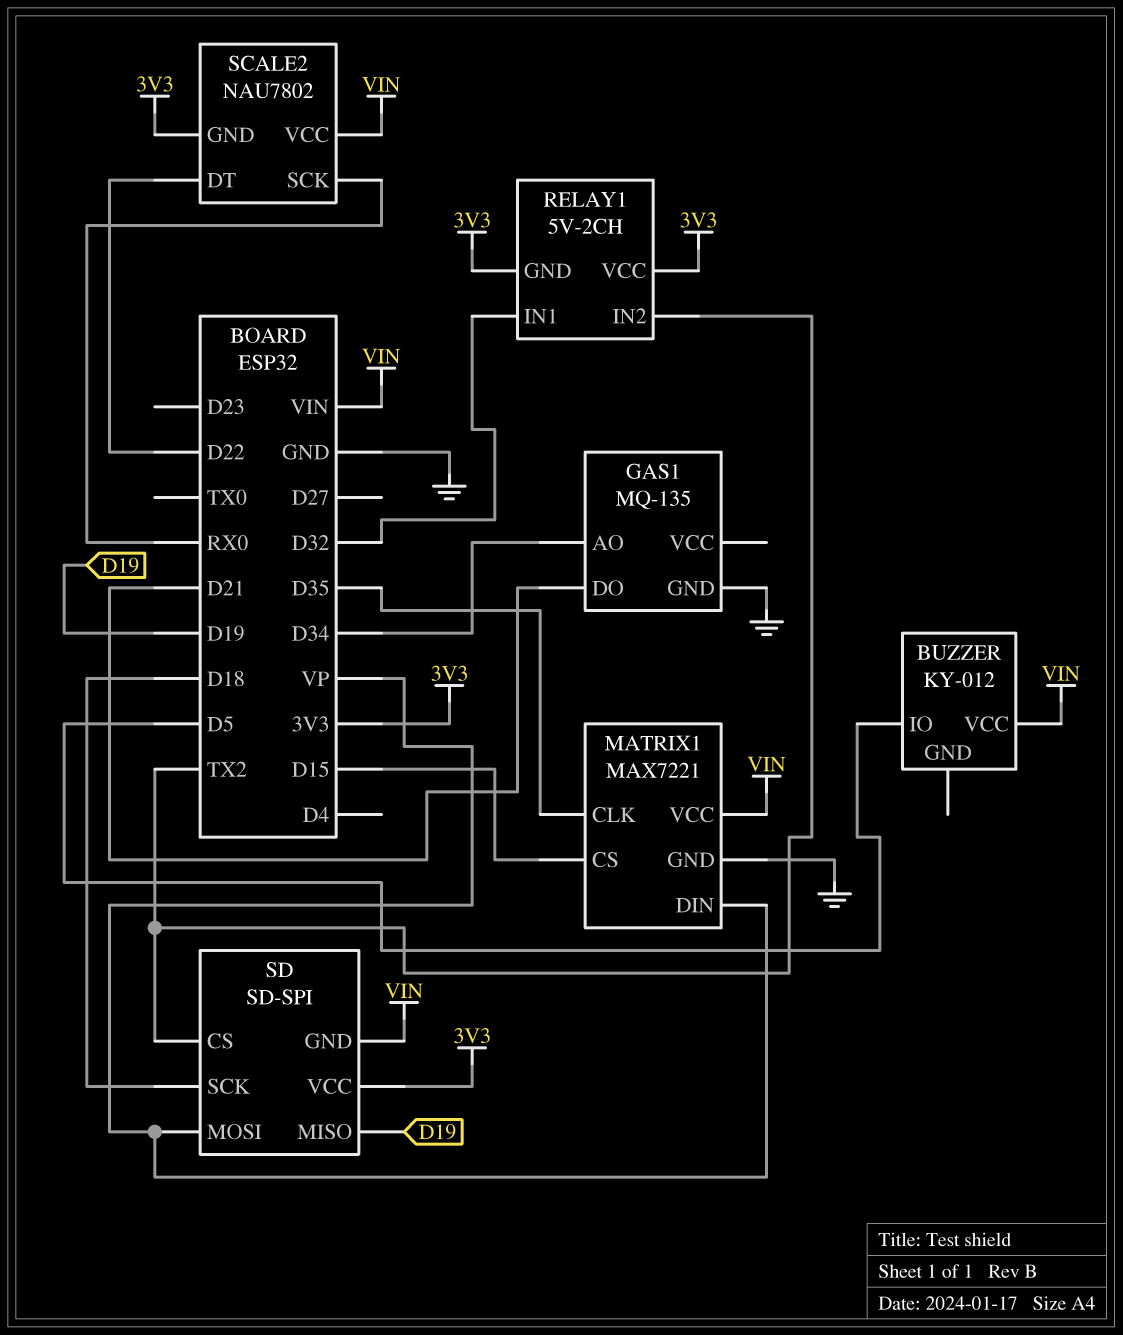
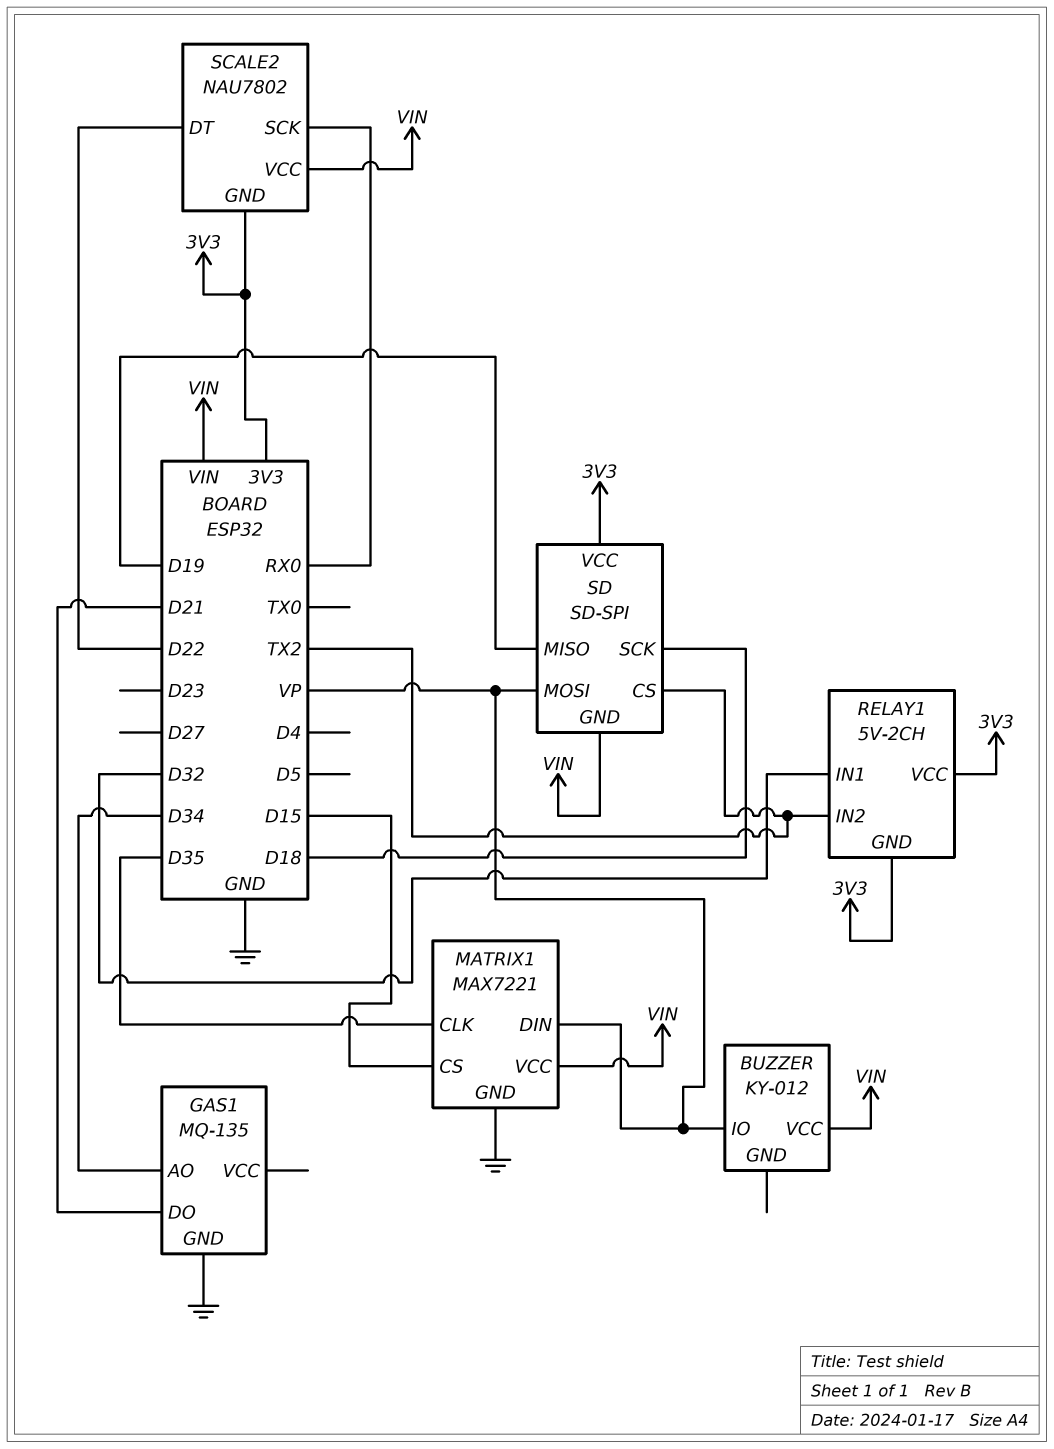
BUZZER pin IO: D5 -> VP

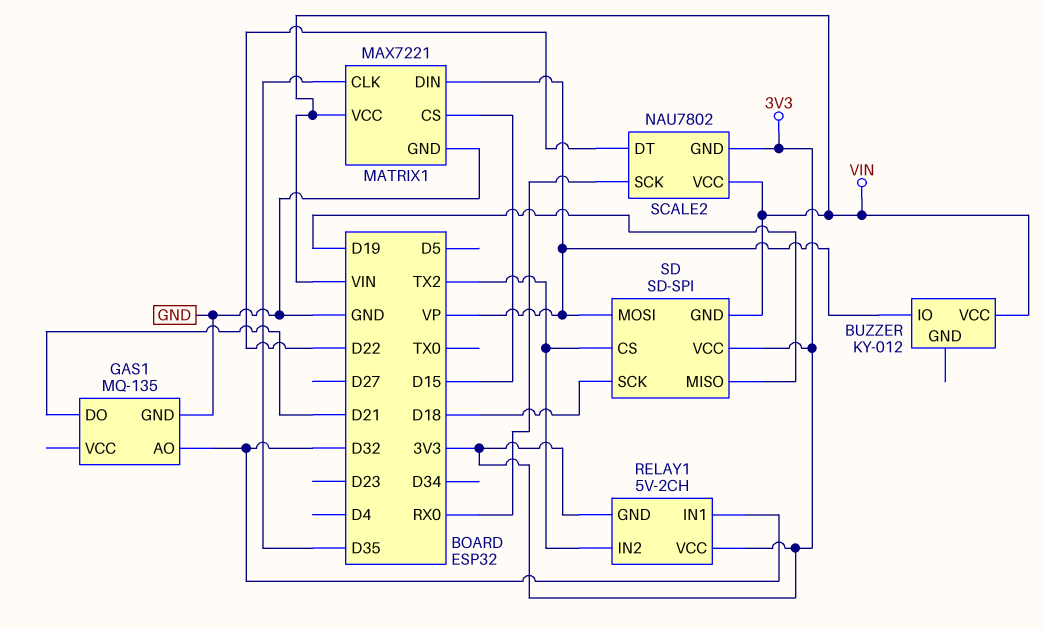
GAS1 pin AO: D34 -> D32

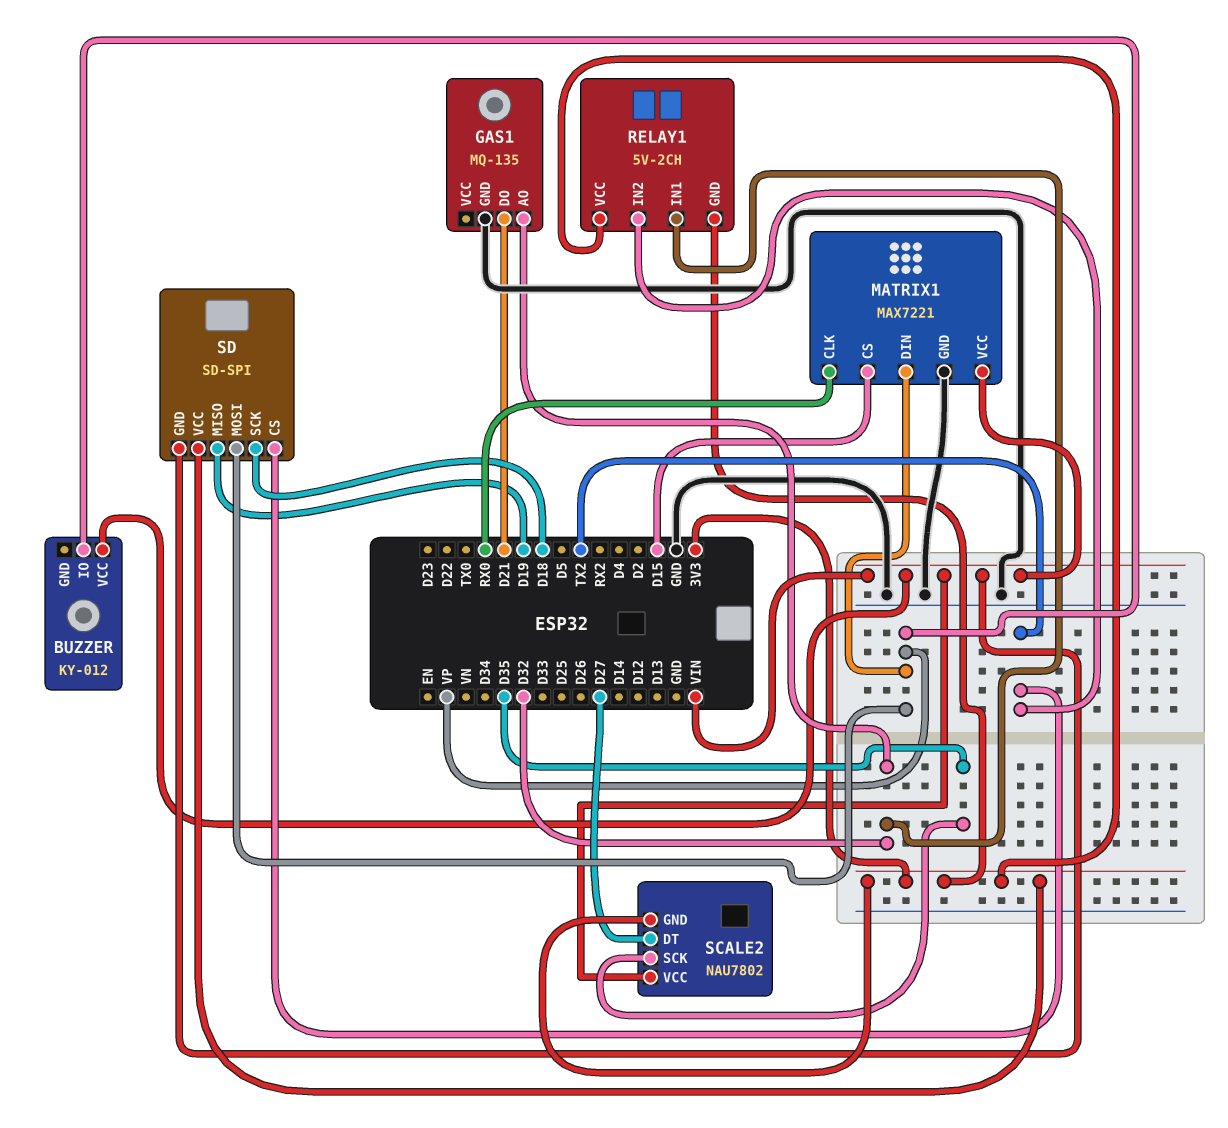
MATRIX1 pin CLK: D35 -> RX0
SCALE2 pin DT: D22 -> D27
SCALE2 pin SCK: RX0 -> D35

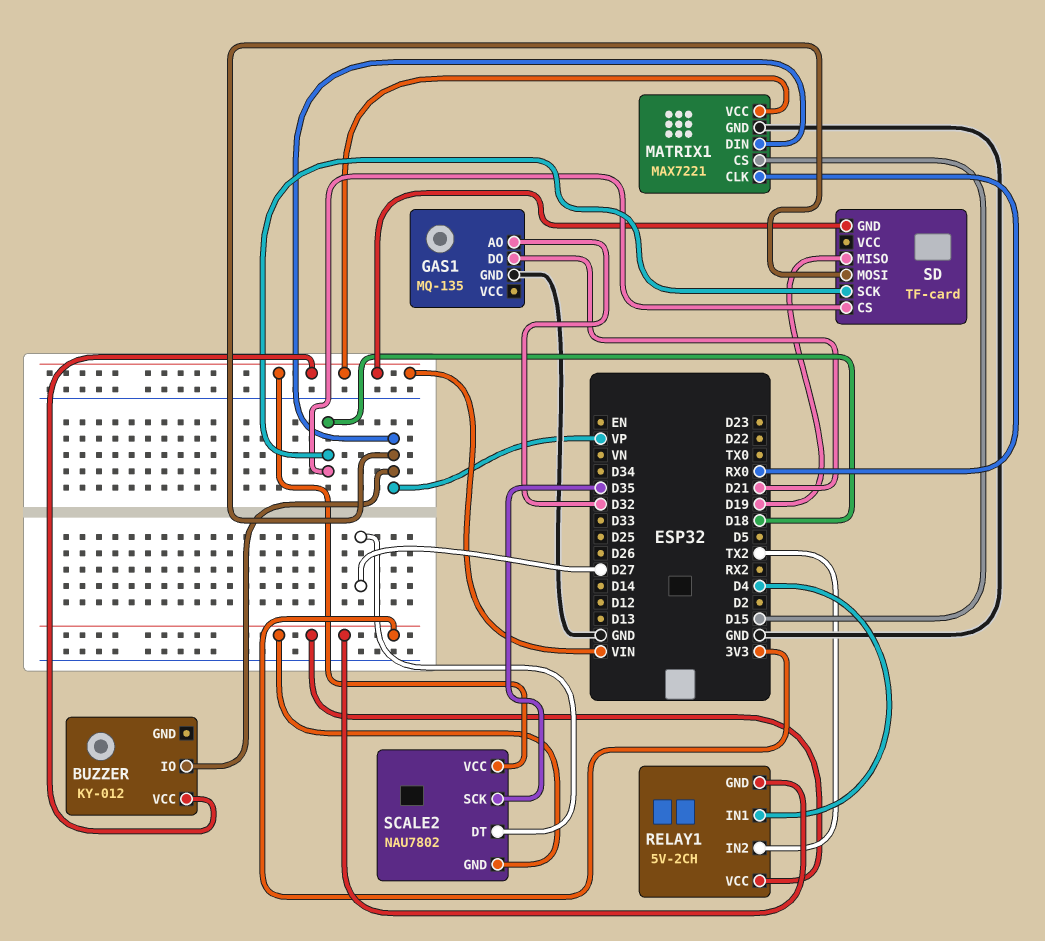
RELAY1 pin IN1: D32 -> D4
SD: SD-SPI -> TF-card
SD pin CS: TX2 -> D18
SD pin VCC: 3V3 -> none

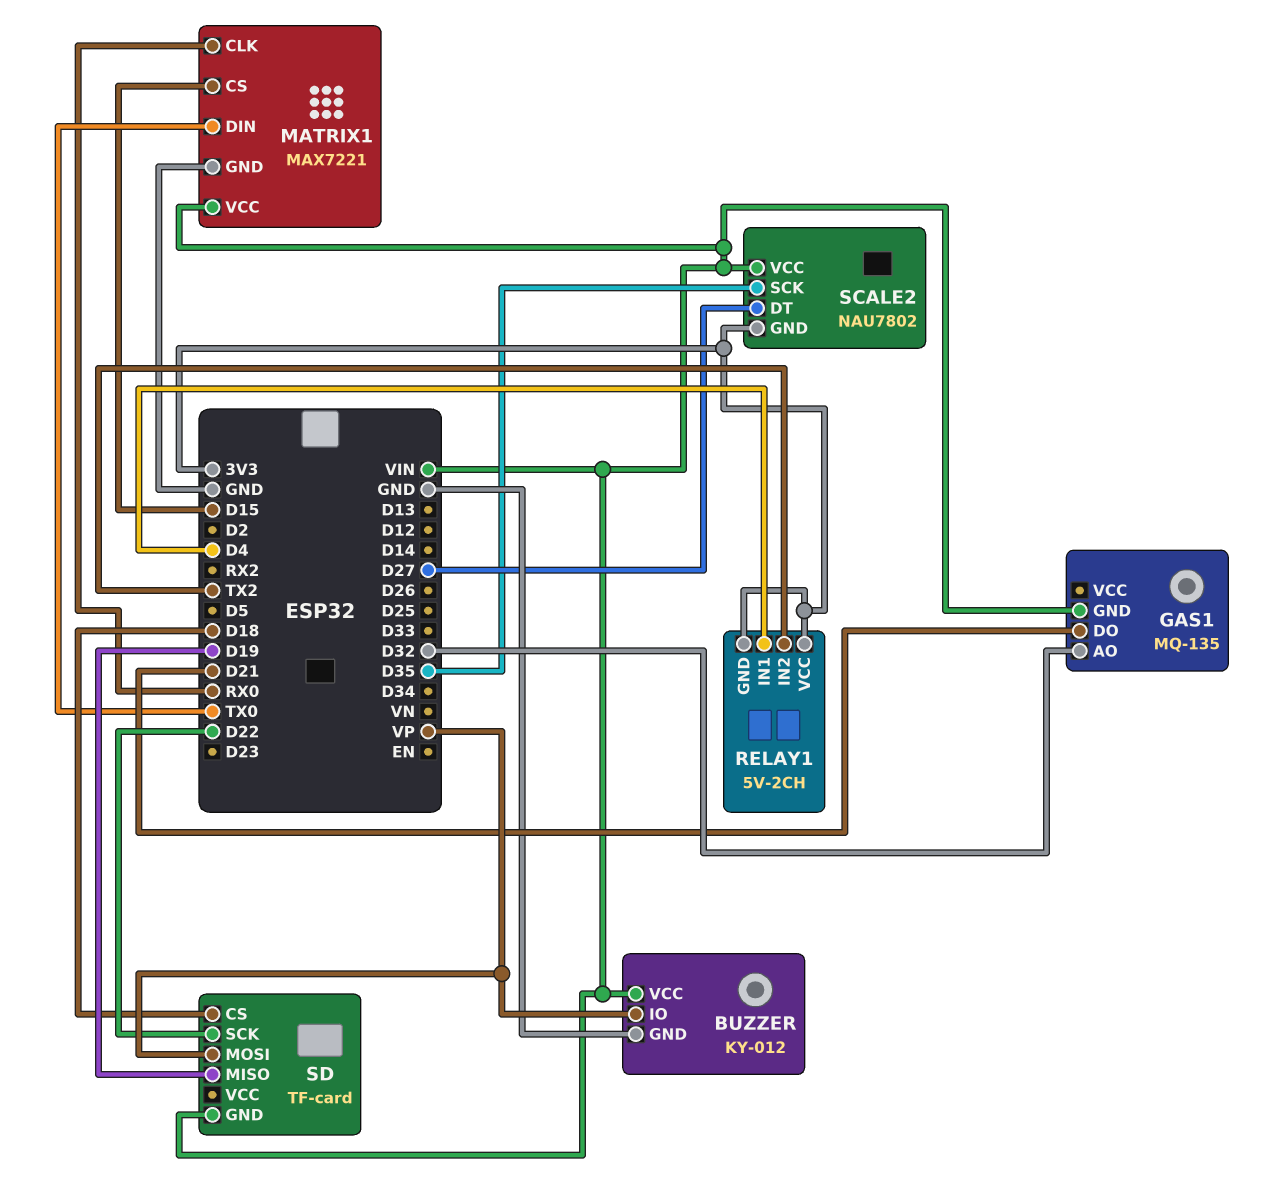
BUZZER pin GND: none -> GND
GAS1 pin GND: GND -> VIN
MATRIX1 pin DIN: VP -> TX0
SD pin SCK: D18 -> D22

